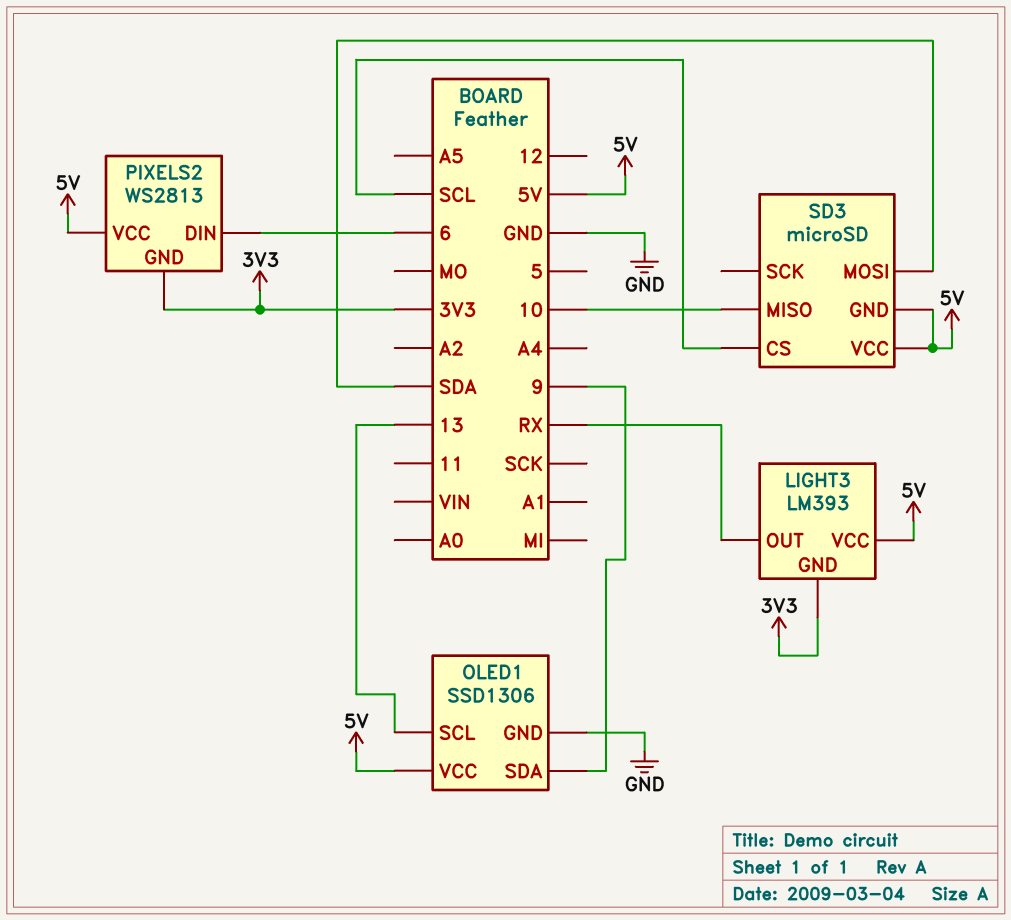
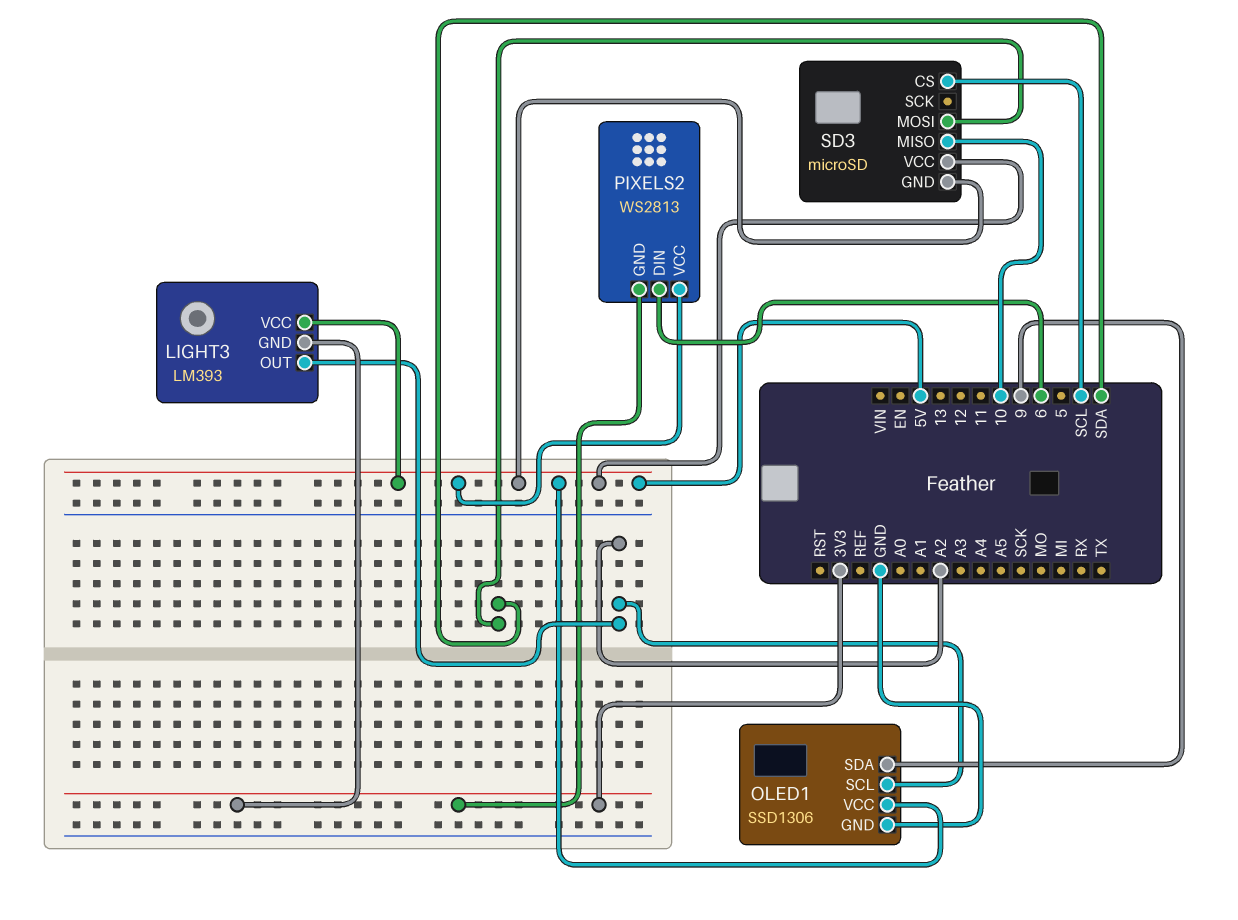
LIGHT3 pin OUT: RX -> A2
OLED1 pin SCL: 13 -> A2

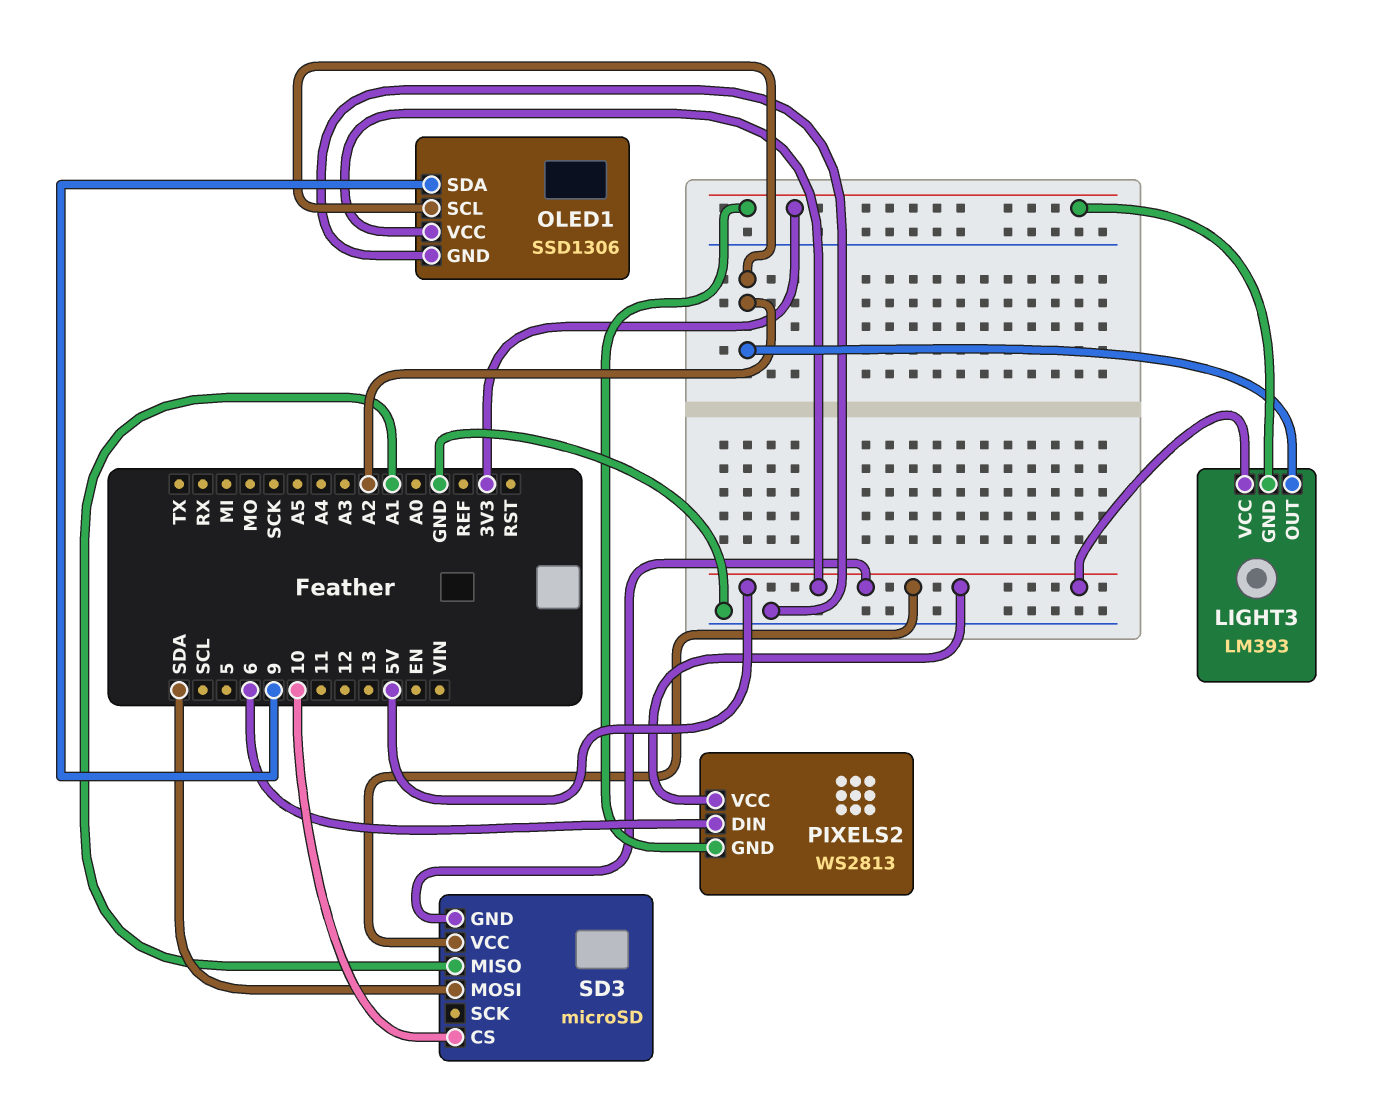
SD3 pin CS: SCL -> 10
SD3 pin MISO: 10 -> A1

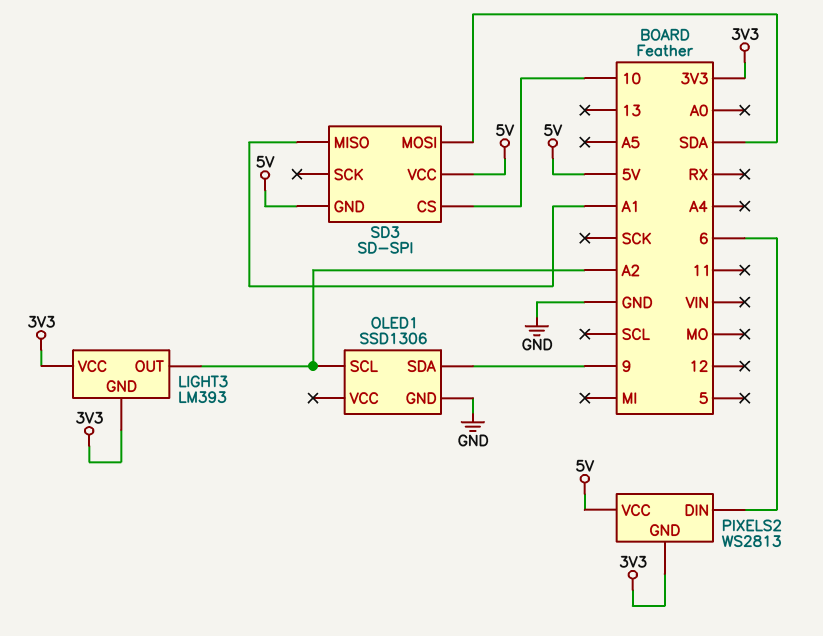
LIGHT3 pin VCC: 5V -> 3V3
OLED1 pin VCC: 5V -> none
SD3: microSD -> SD-SPI

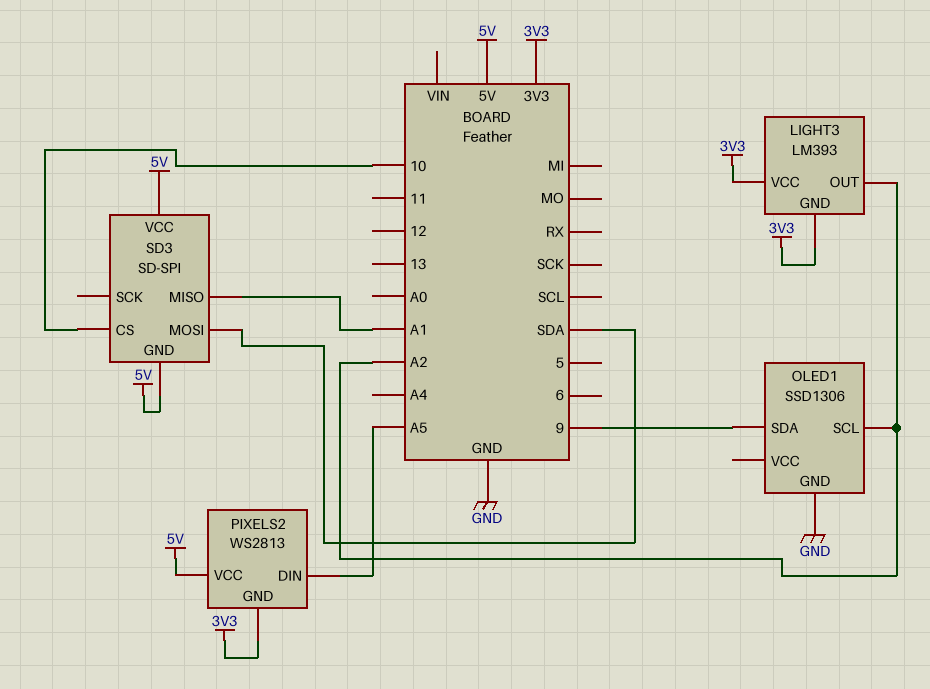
PIXELS2 pin DIN: 6 -> A5

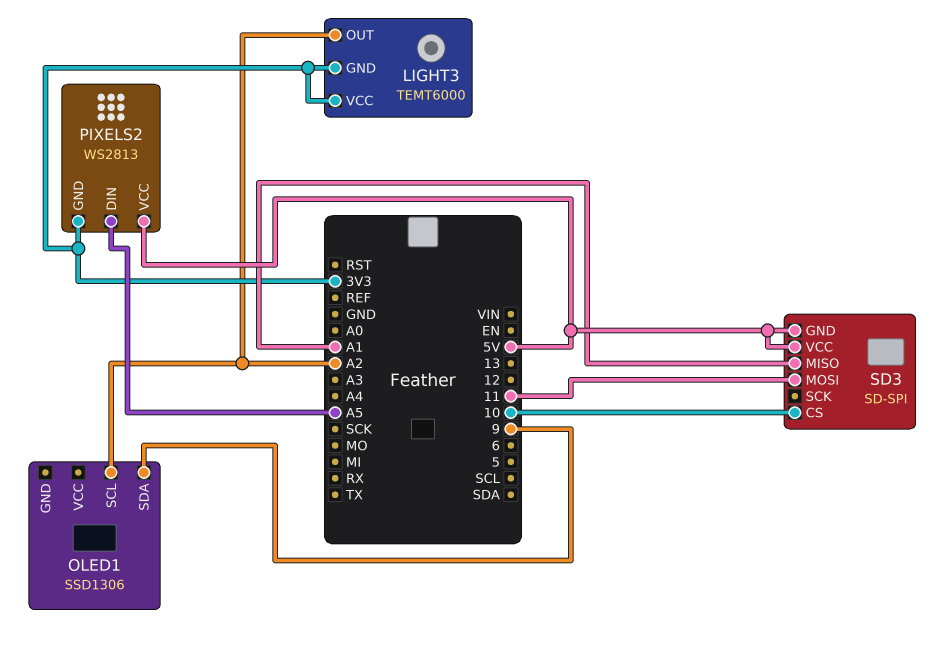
LIGHT3: LM393 -> TEMT6000
OLED1 pin GND: GND -> none
SD3 pin MOSI: SDA -> 11

